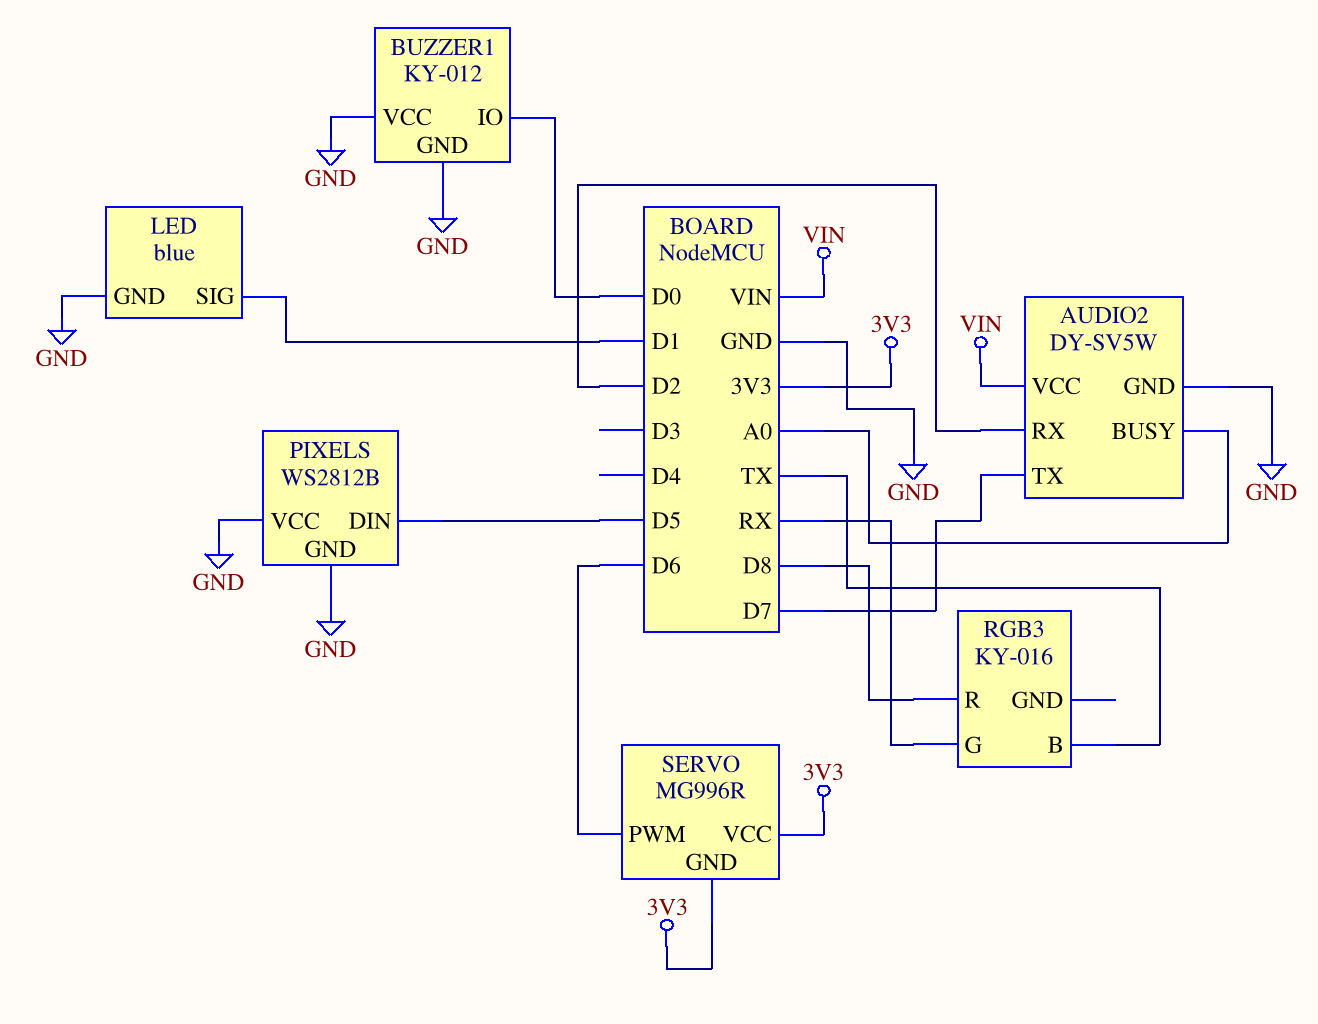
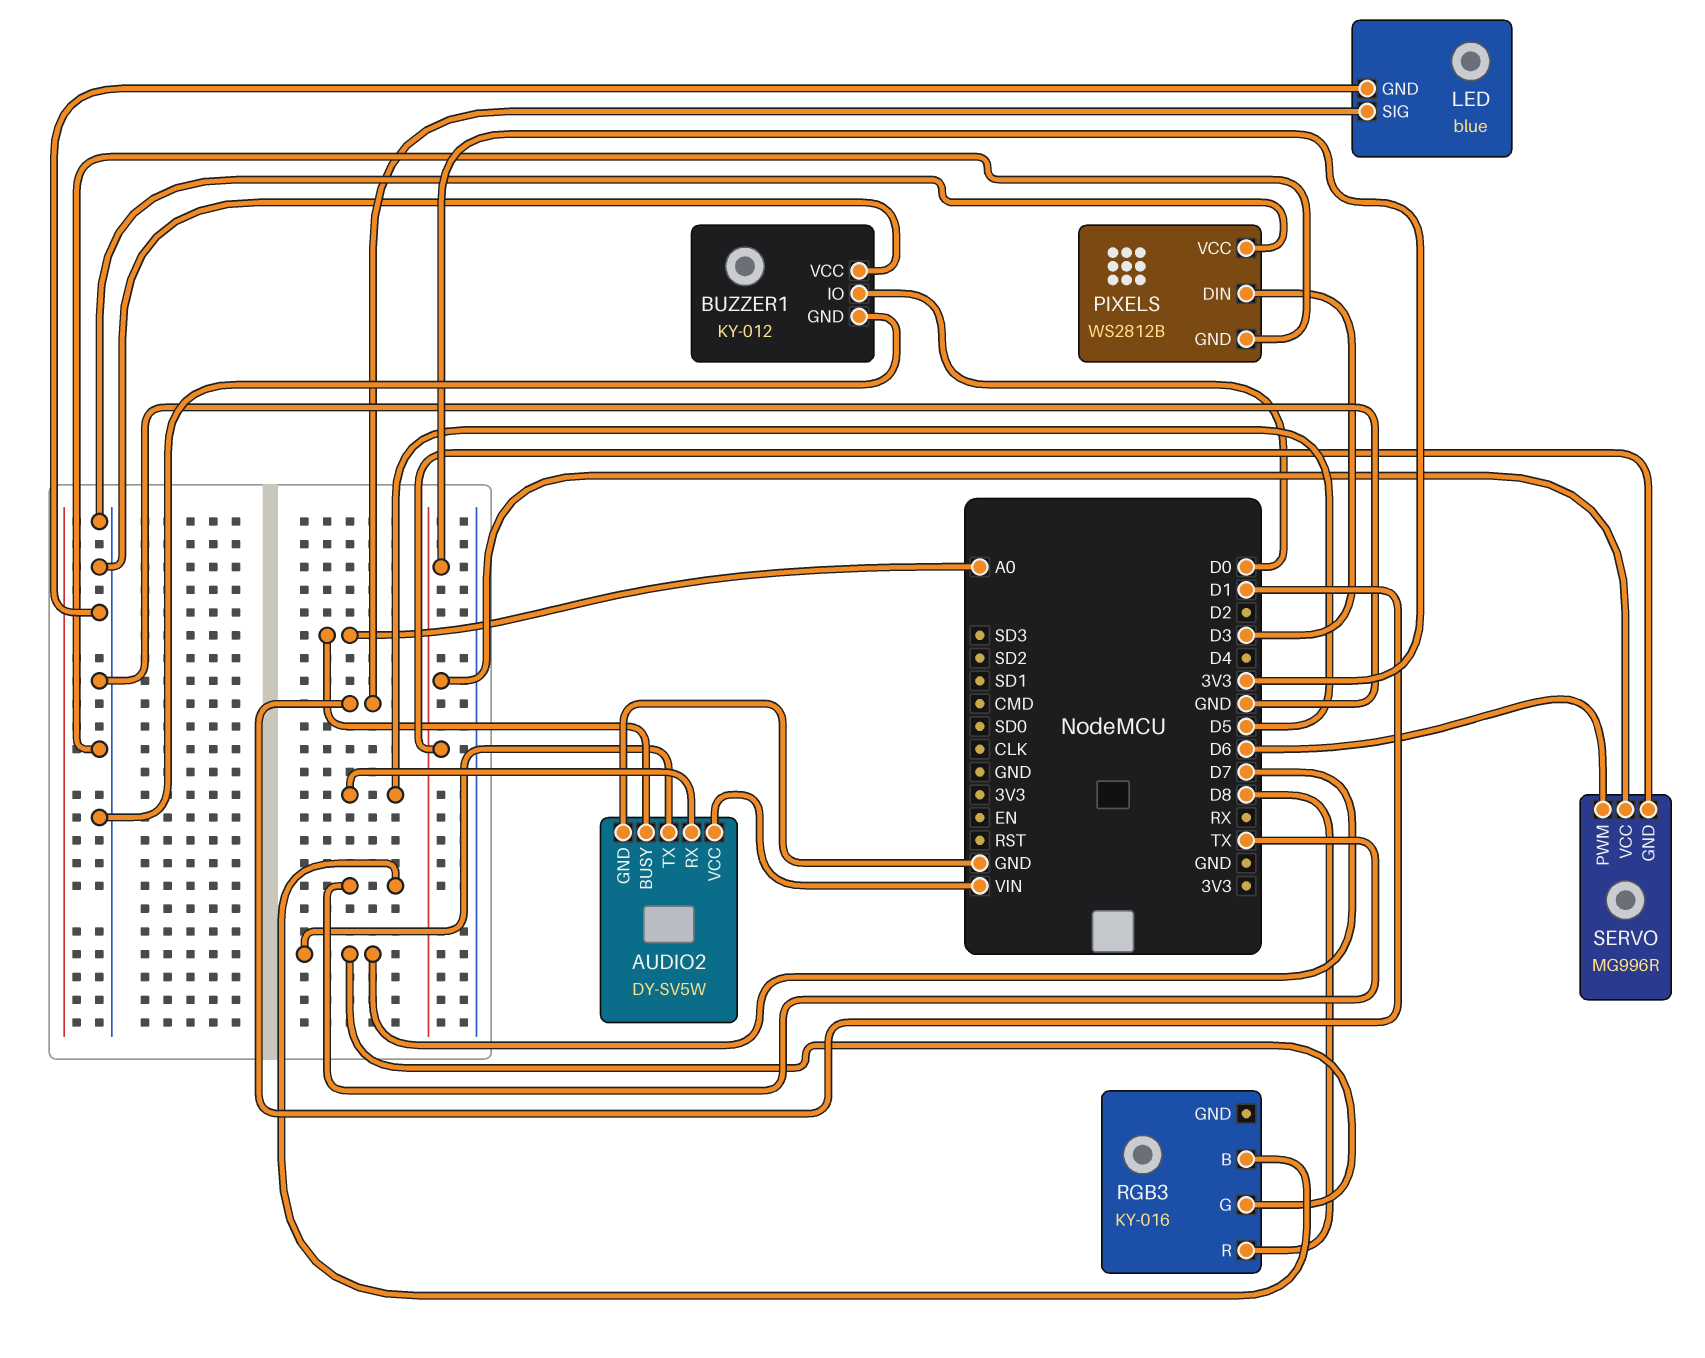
AUDIO2 pin RX: D2 -> D5
PIXELS pin DIN: D5 -> D3
RGB3 pin G: RX -> D7

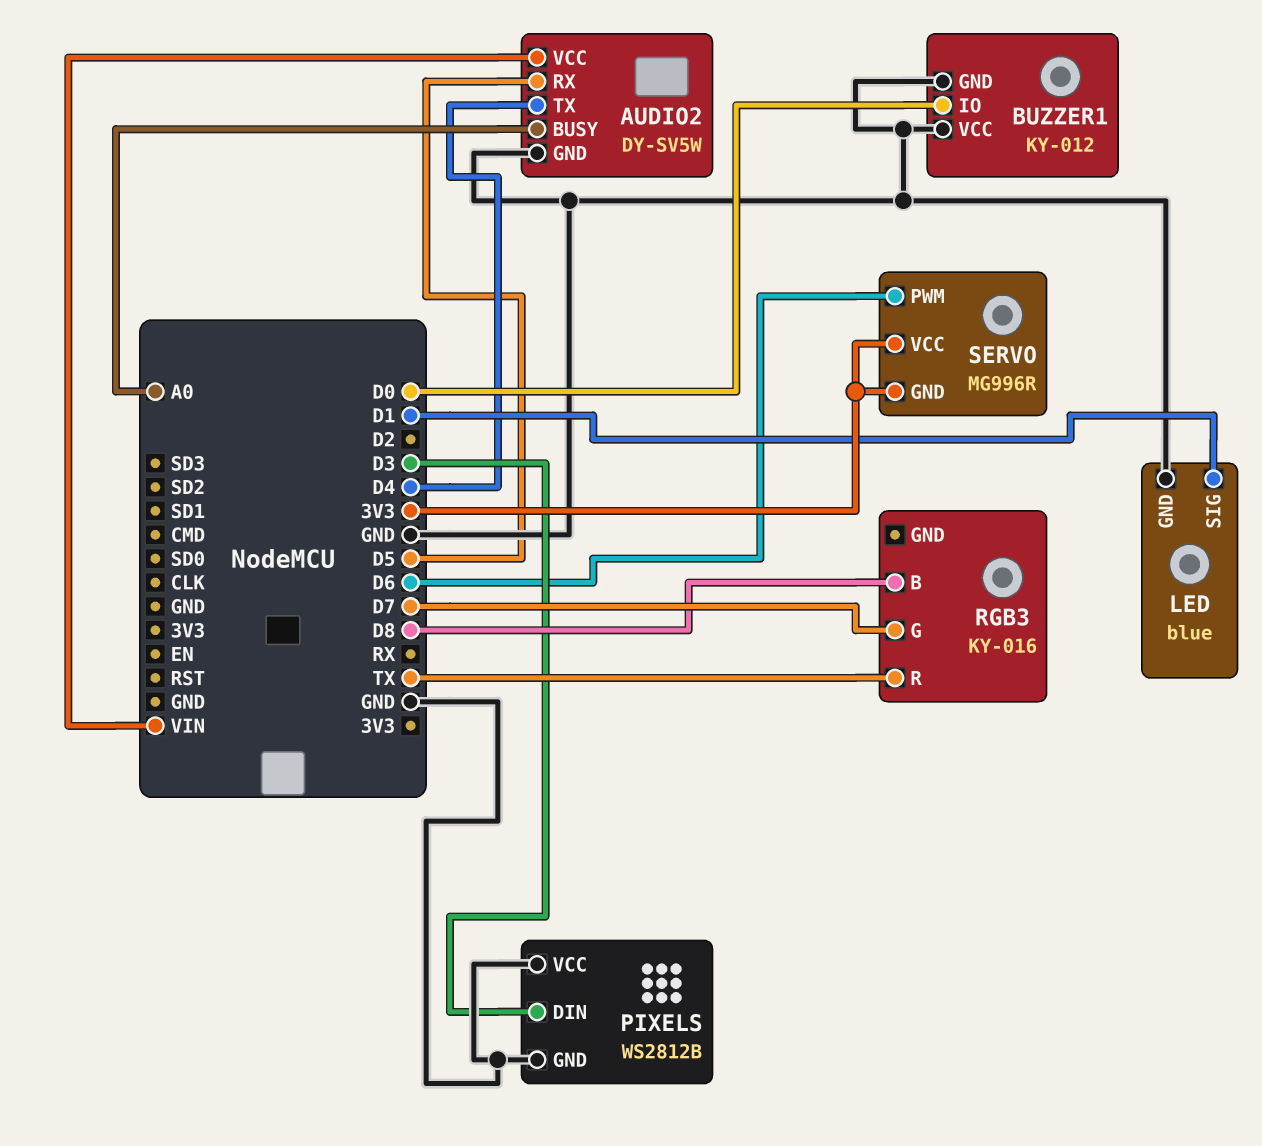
AUDIO2 pin TX: D7 -> D4
RGB3 pin B: TX -> D8
RGB3 pin R: D8 -> TX

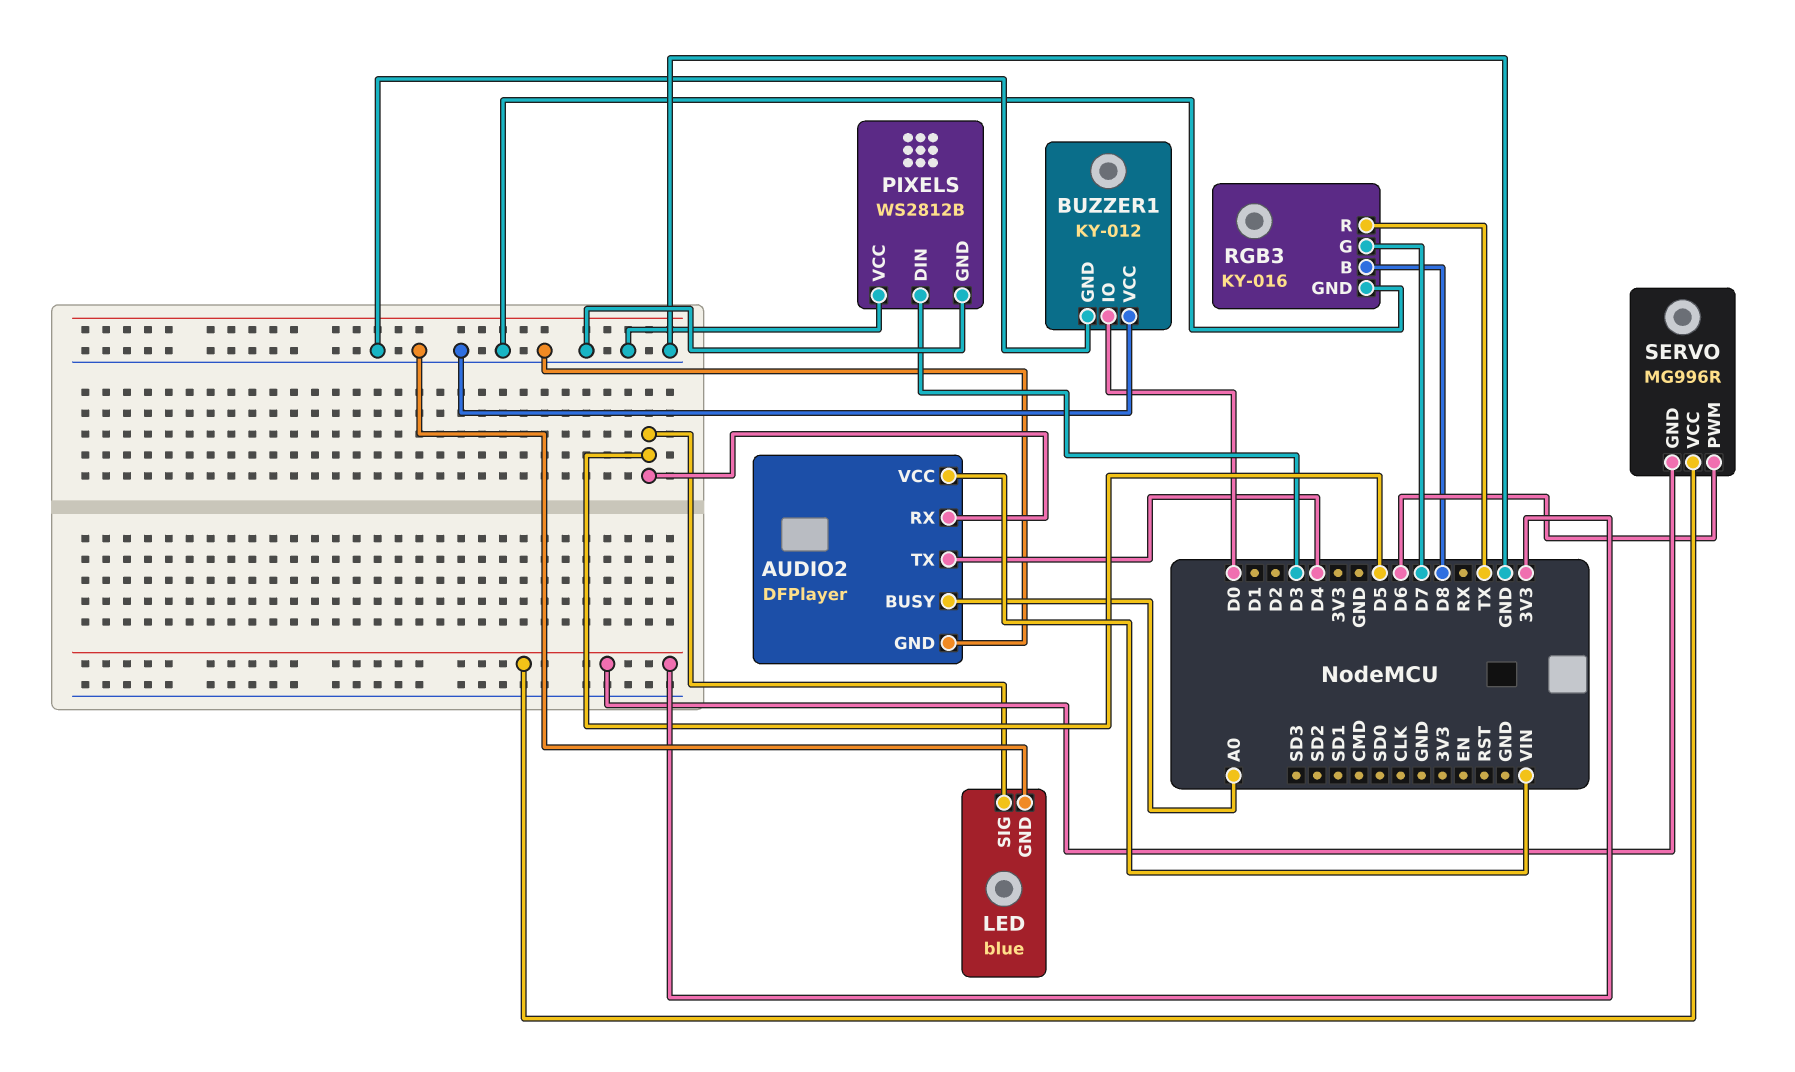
AUDIO2: DY-SV5W -> DFPlayer
LED pin SIG: D1 -> D5
RGB3 pin GND: none -> GND

